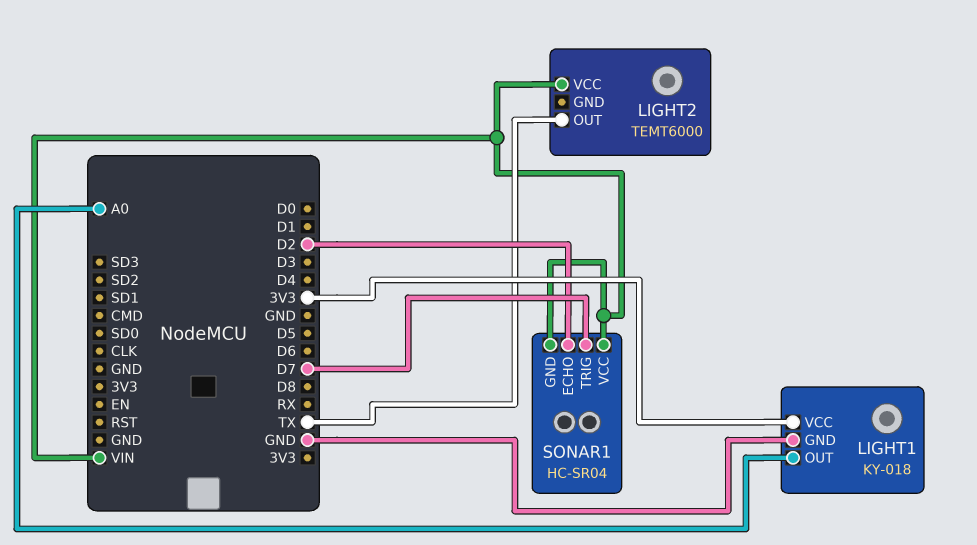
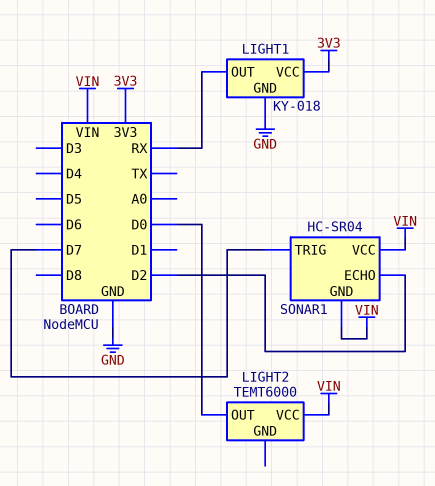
LIGHT1 pin OUT: A0 -> RX
LIGHT2 pin OUT: TX -> D0

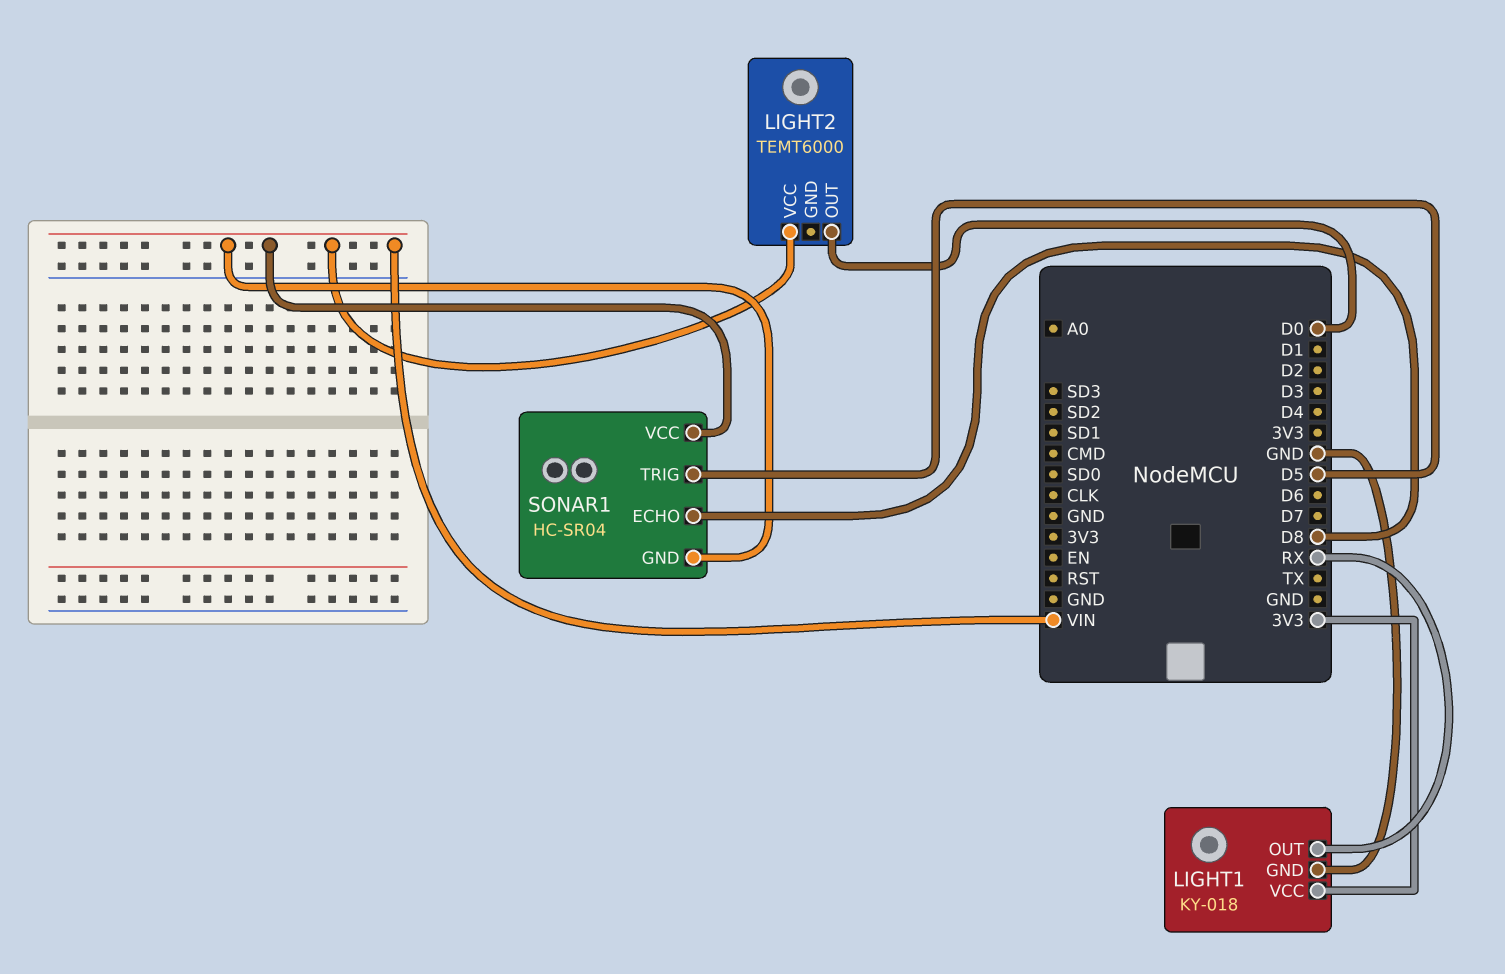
SONAR1 pin ECHO: D2 -> D8
SONAR1 pin TRIG: D7 -> D5

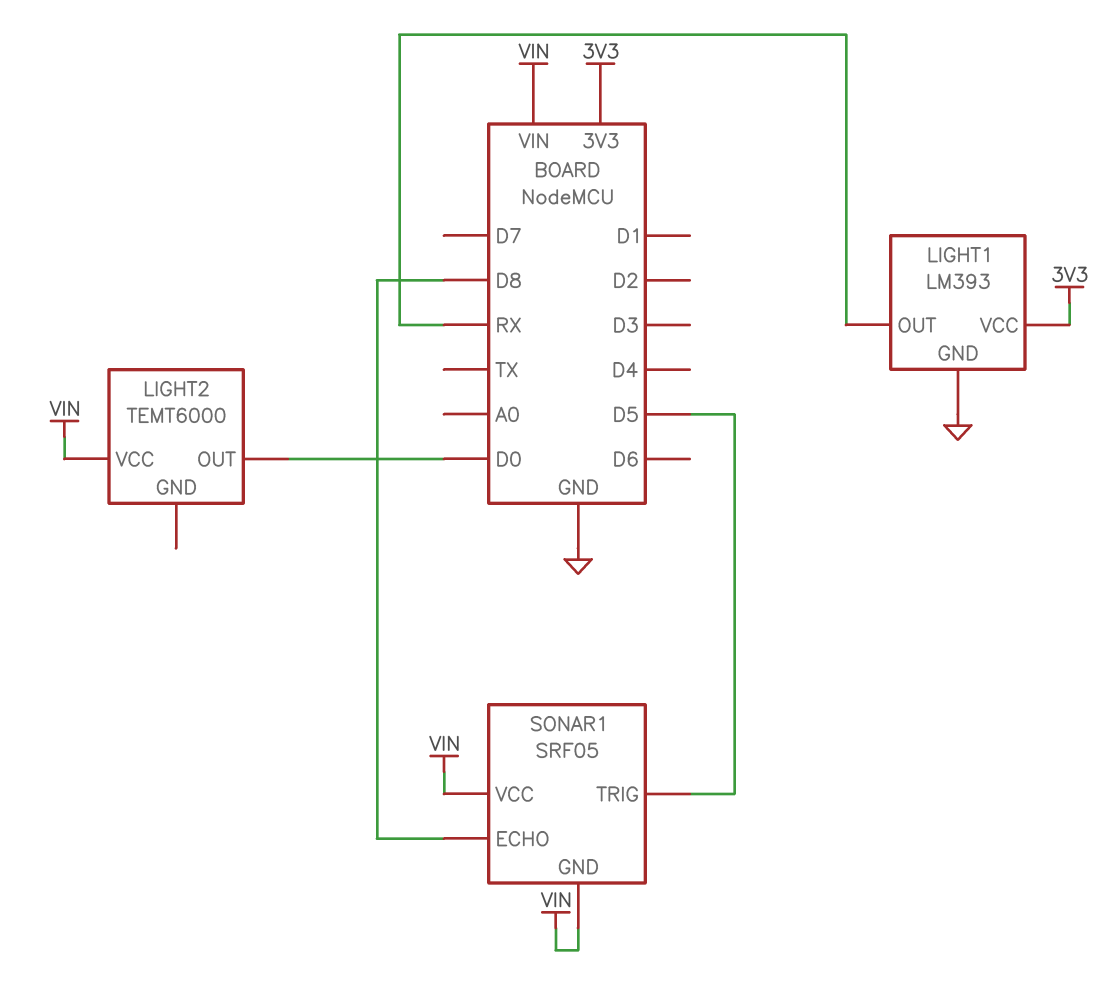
LIGHT1: KY-018 -> LM393
SONAR1: HC-SR04 -> SRF05

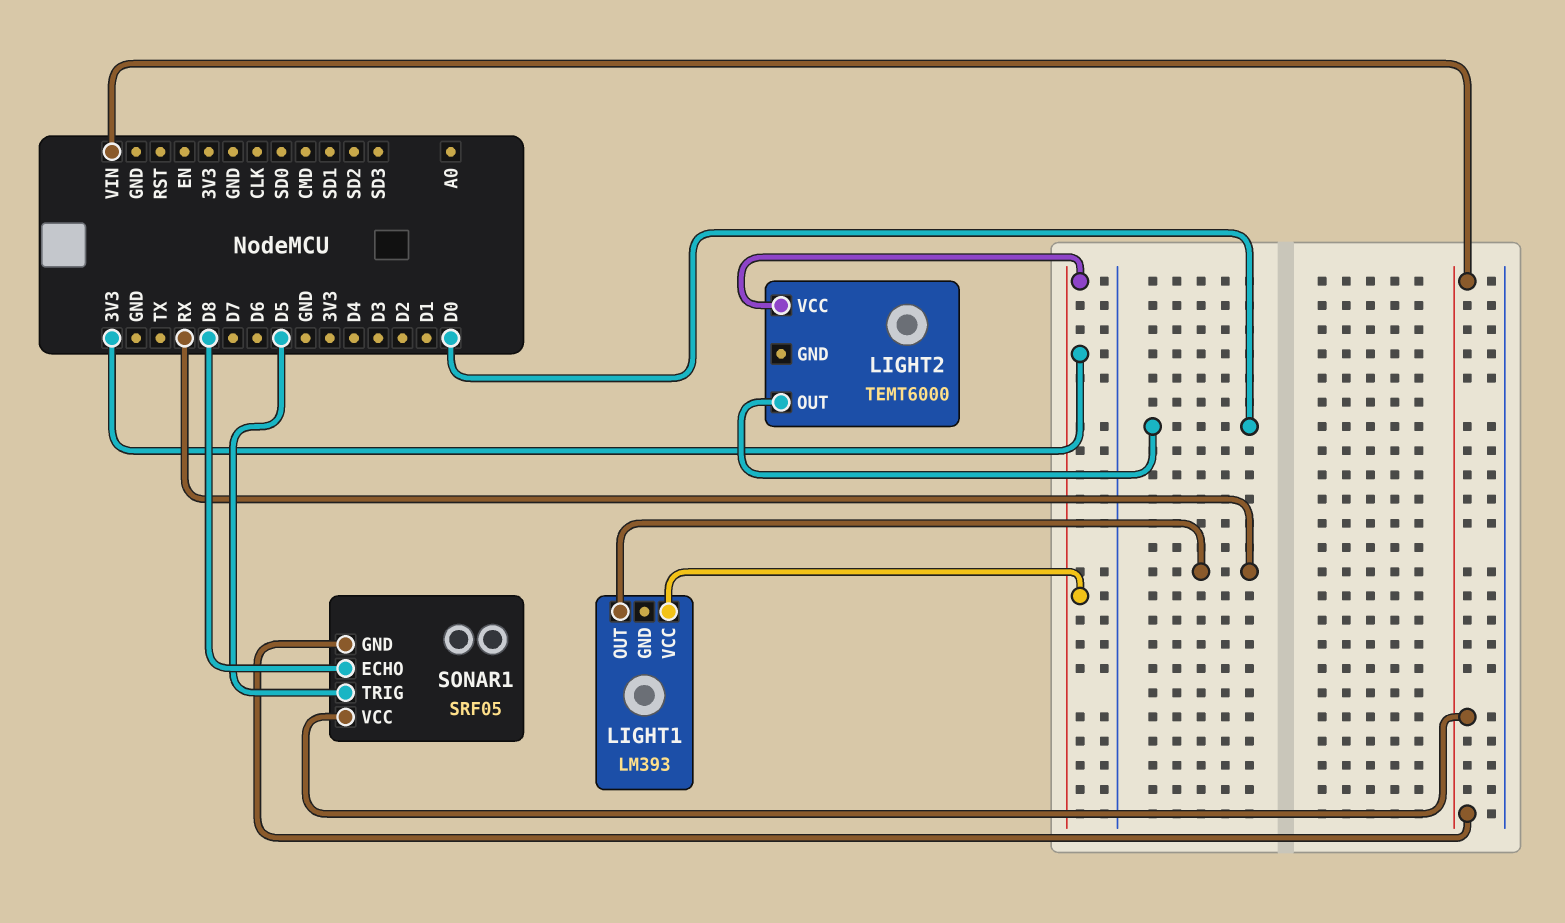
LIGHT1 pin GND: GND -> none
LIGHT2 pin VCC: VIN -> 3V3

